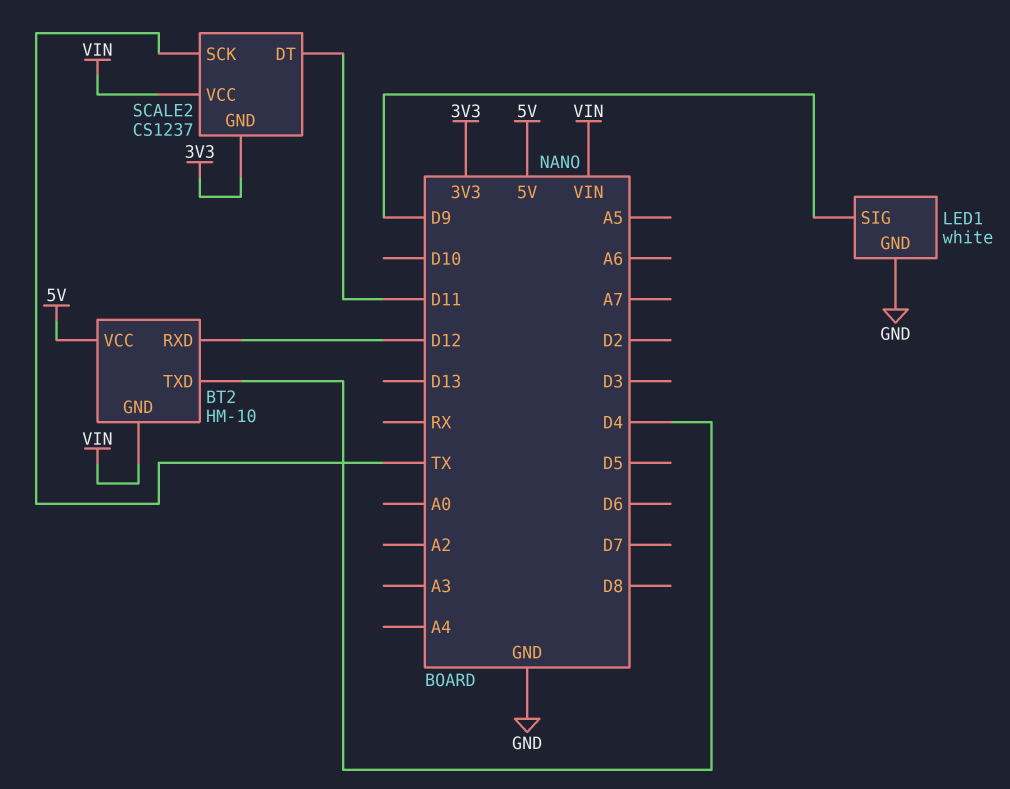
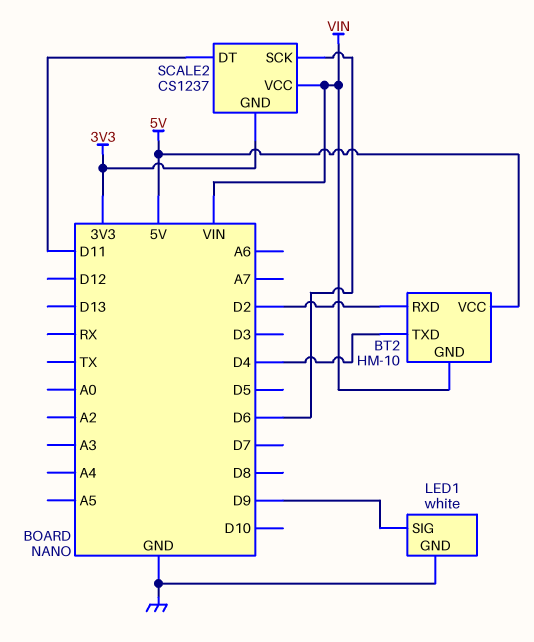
BT2 pin RXD: D12 -> D2
SCALE2 pin SCK: TX -> D6

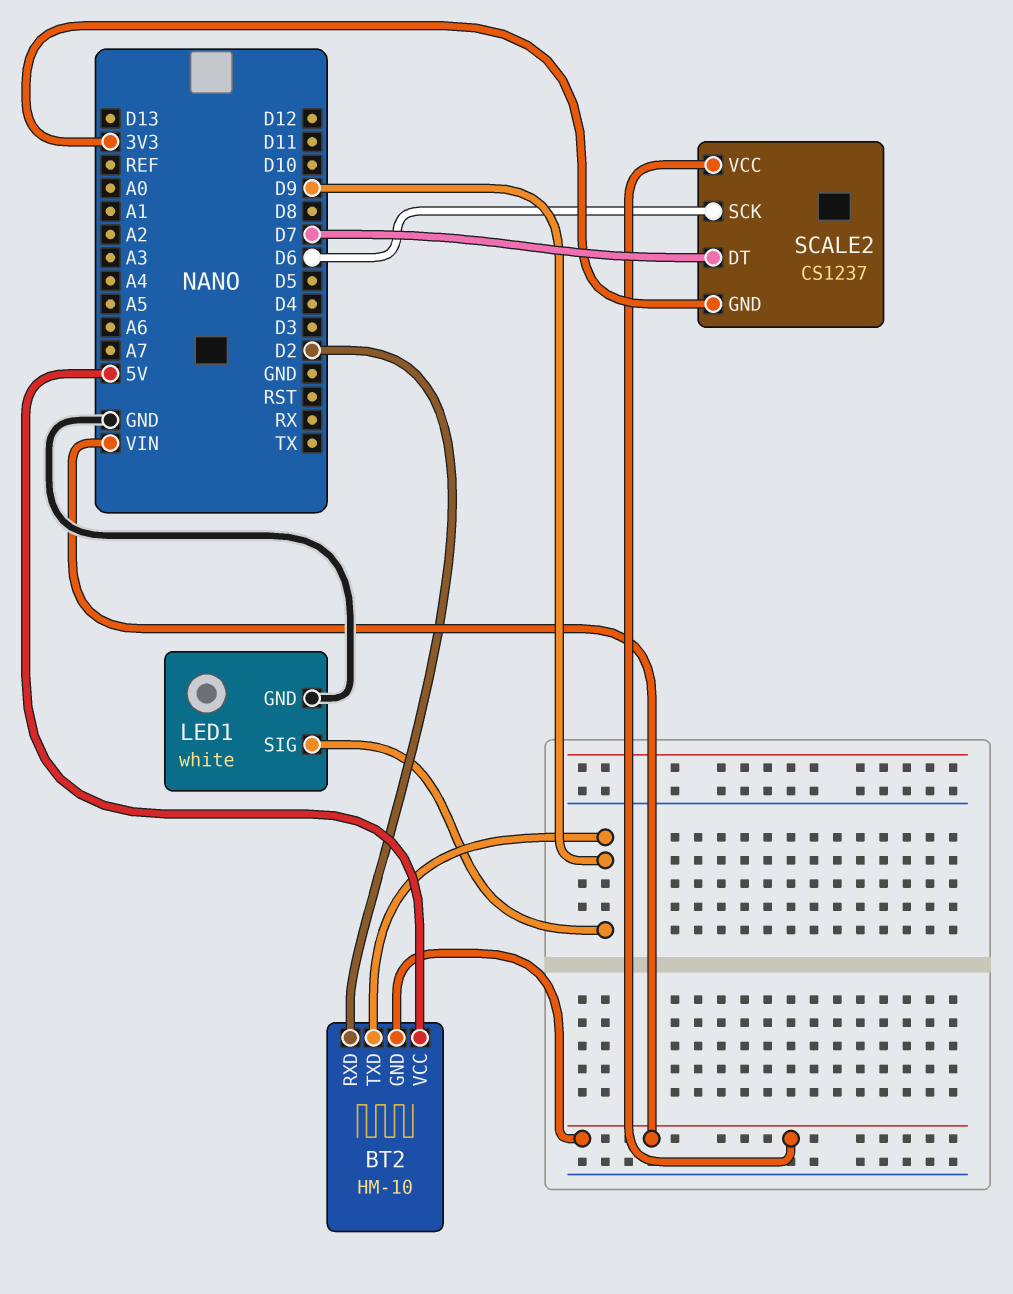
BT2 pin TXD: D4 -> D9
SCALE2 pin DT: D11 -> D7

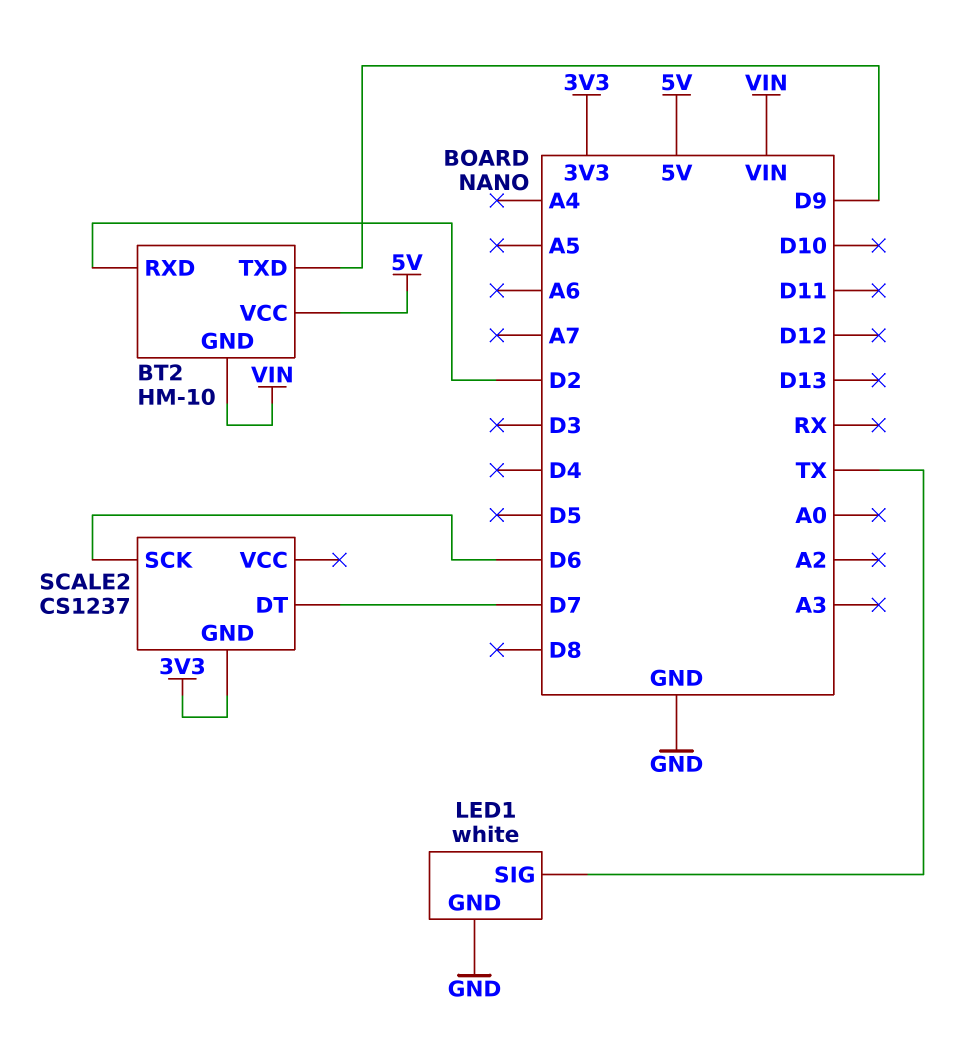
LED1 pin SIG: D9 -> TX
SCALE2 pin VCC: VIN -> none

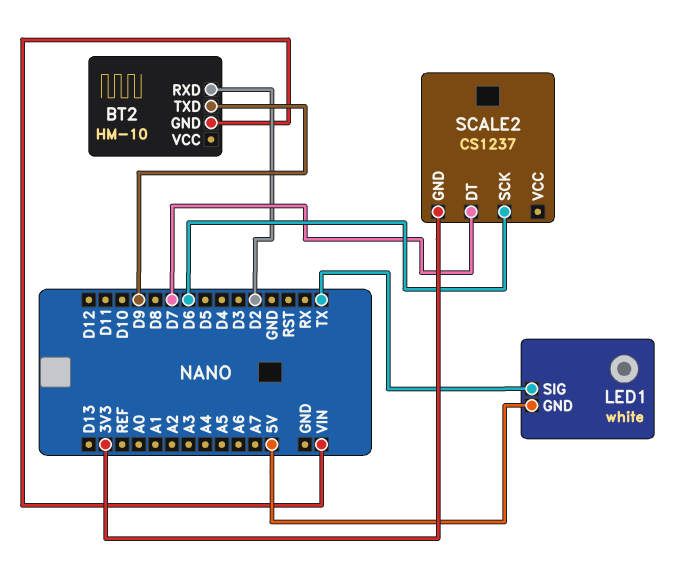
BT2 pin VCC: 5V -> none
LED1 pin GND: GND -> 5V

